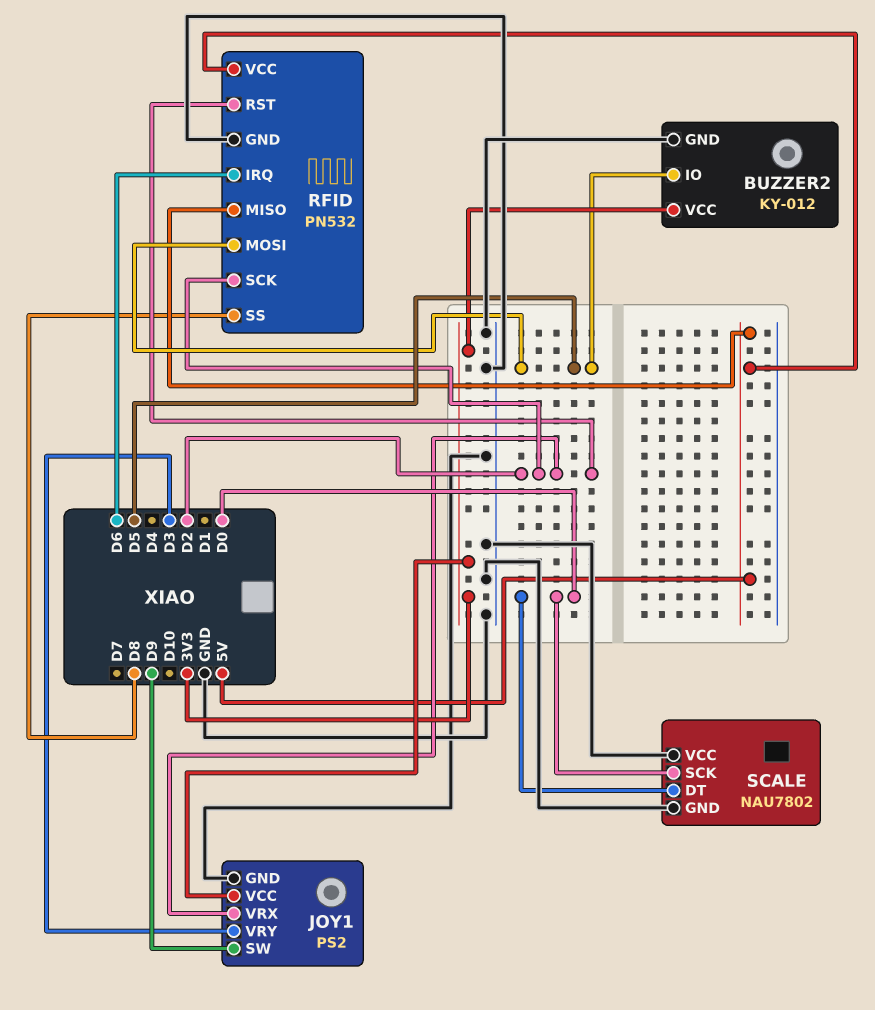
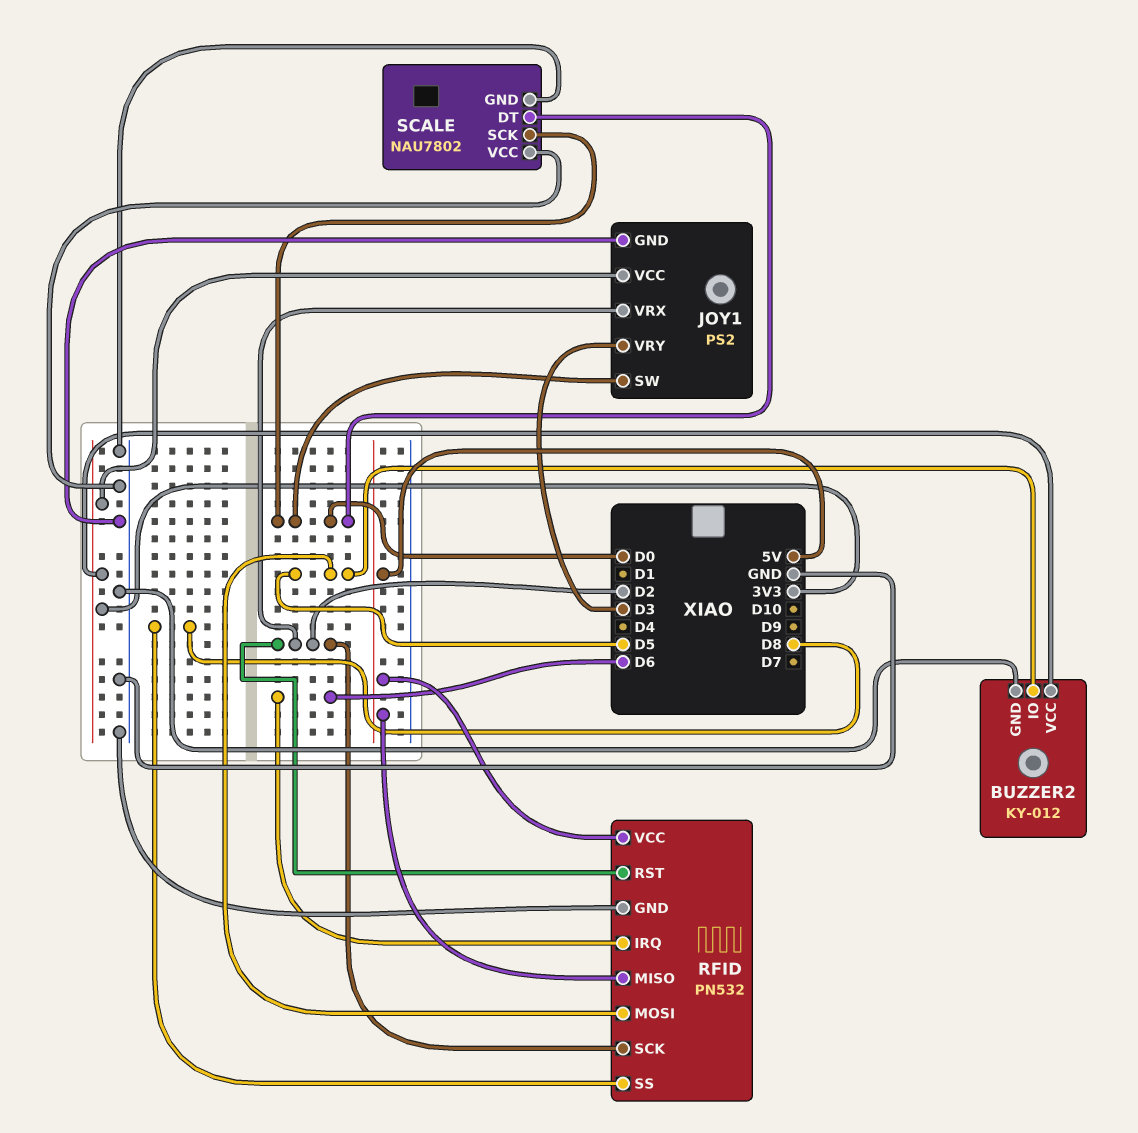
JOY1 pin SW: D9 -> D0

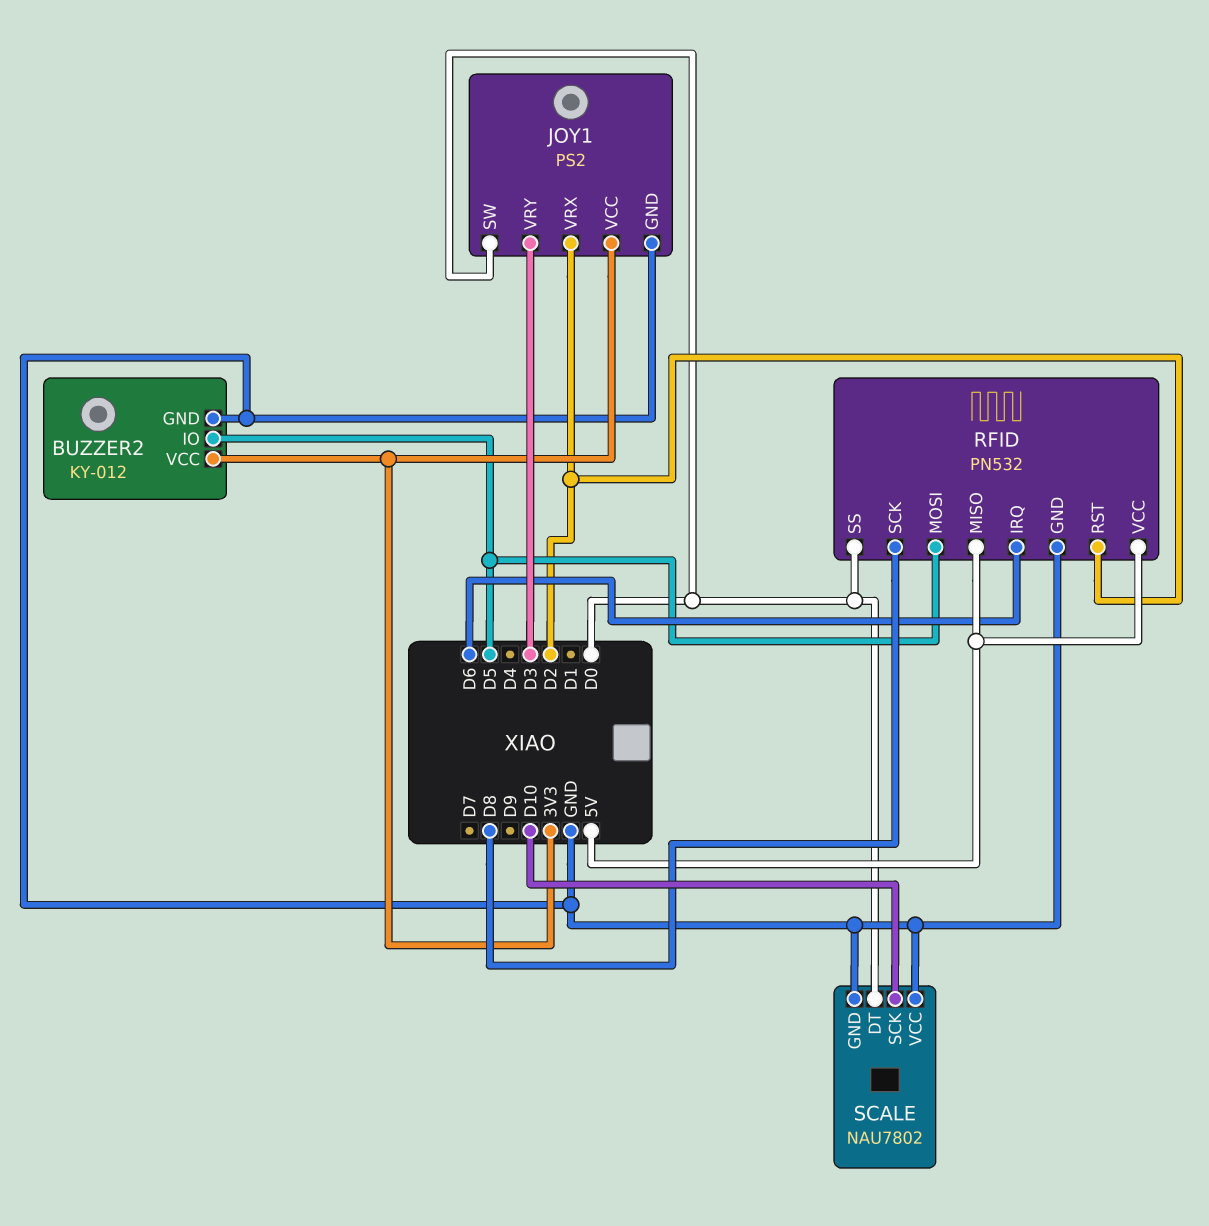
RFID pin SCK: D2 -> D8
RFID pin SS: D8 -> D0
SCALE pin SCK: D0 -> D10

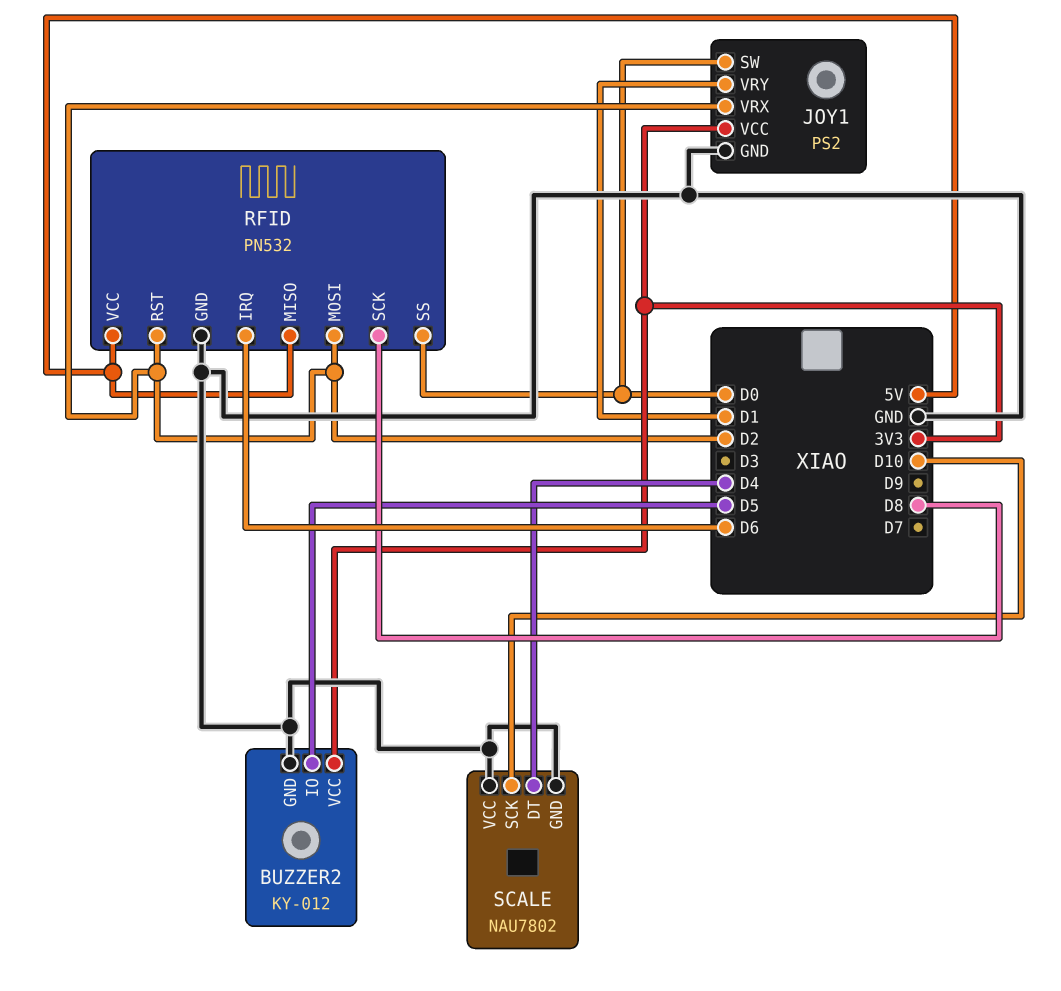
JOY1 pin VRY: D3 -> D1
RFID pin MOSI: D5 -> D2
SCALE pin DT: D0 -> D4

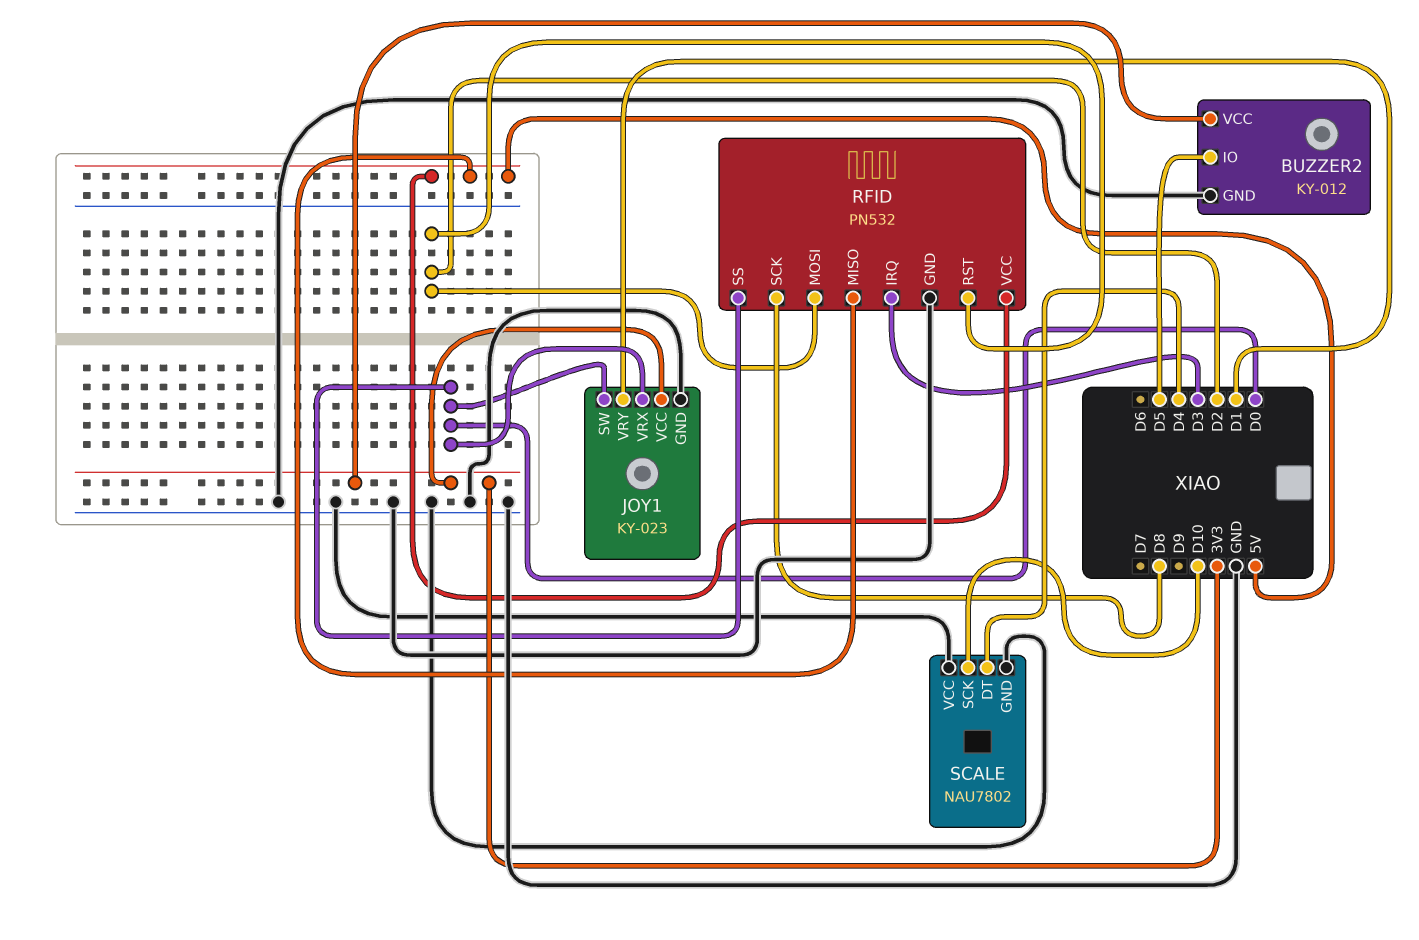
JOY1: PS2 -> KY-023
JOY1 pin VRX: D2 -> D0
RFID pin IRQ: D6 -> D3

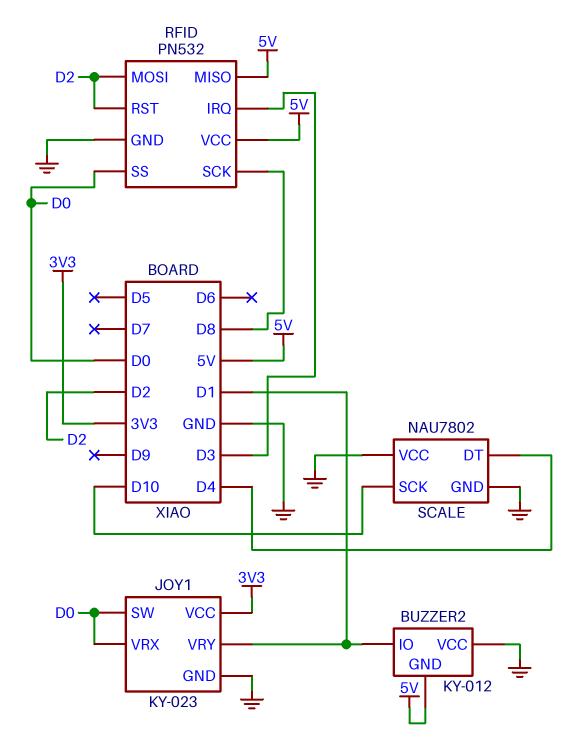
BUZZER2 pin GND: GND -> 5V
BUZZER2 pin IO: D5 -> D1
BUZZER2 pin VCC: 3V3 -> GND

